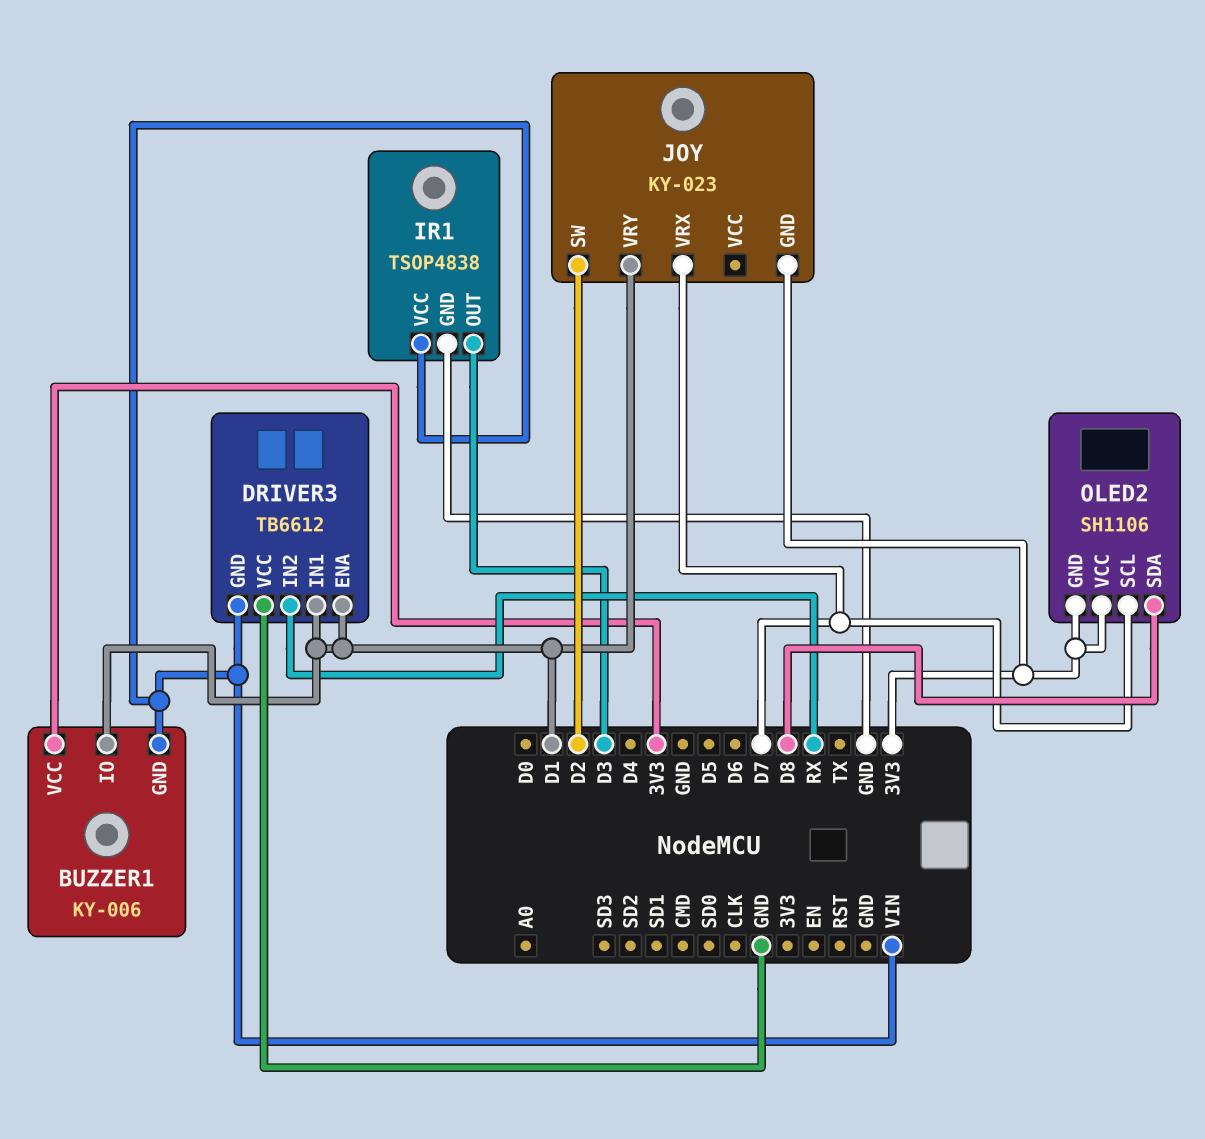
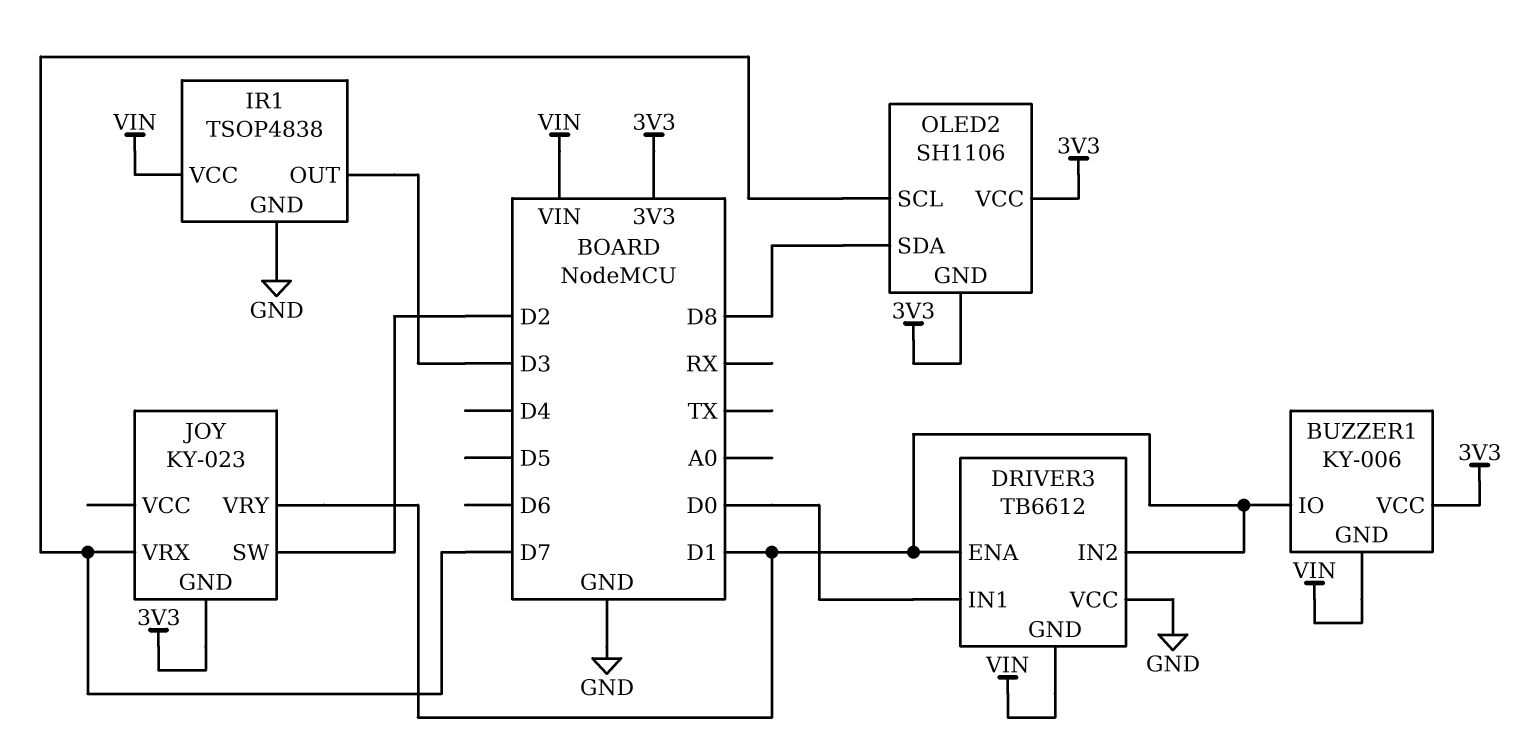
DRIVER3 pin IN1: D1 -> D0
DRIVER3 pin IN2: RX -> D1

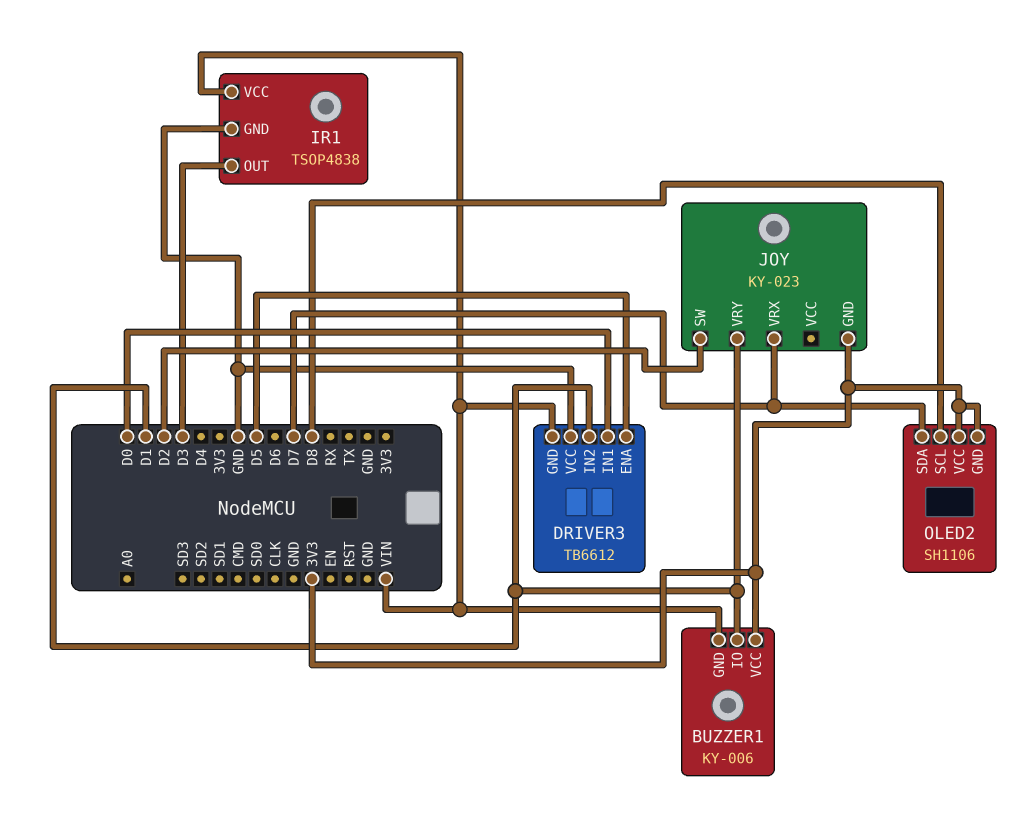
DRIVER3 pin ENA: D1 -> D5
OLED2 pin SCL: D7 -> D8
OLED2 pin SDA: D8 -> D7

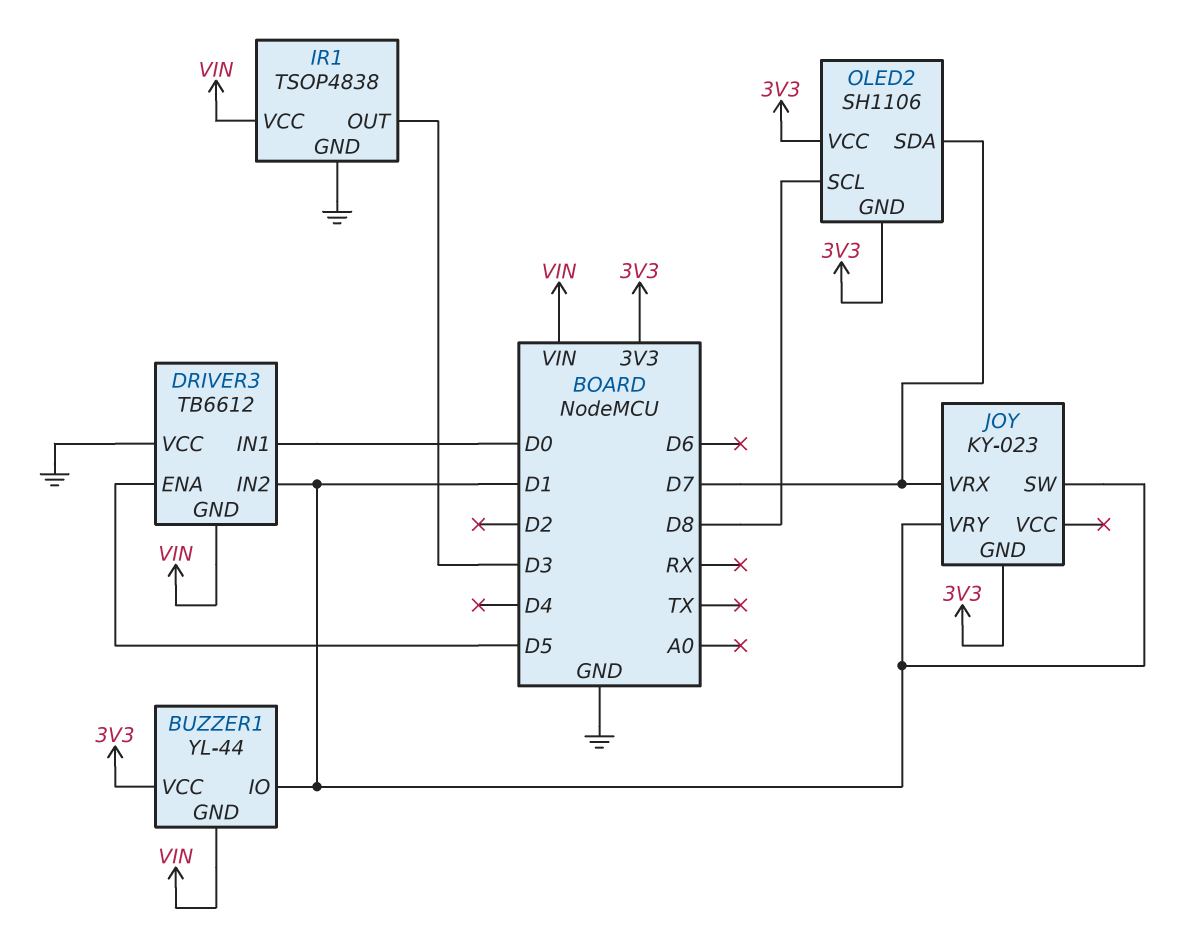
BUZZER1: KY-006 -> YL-44
JOY pin SW: D2 -> D1

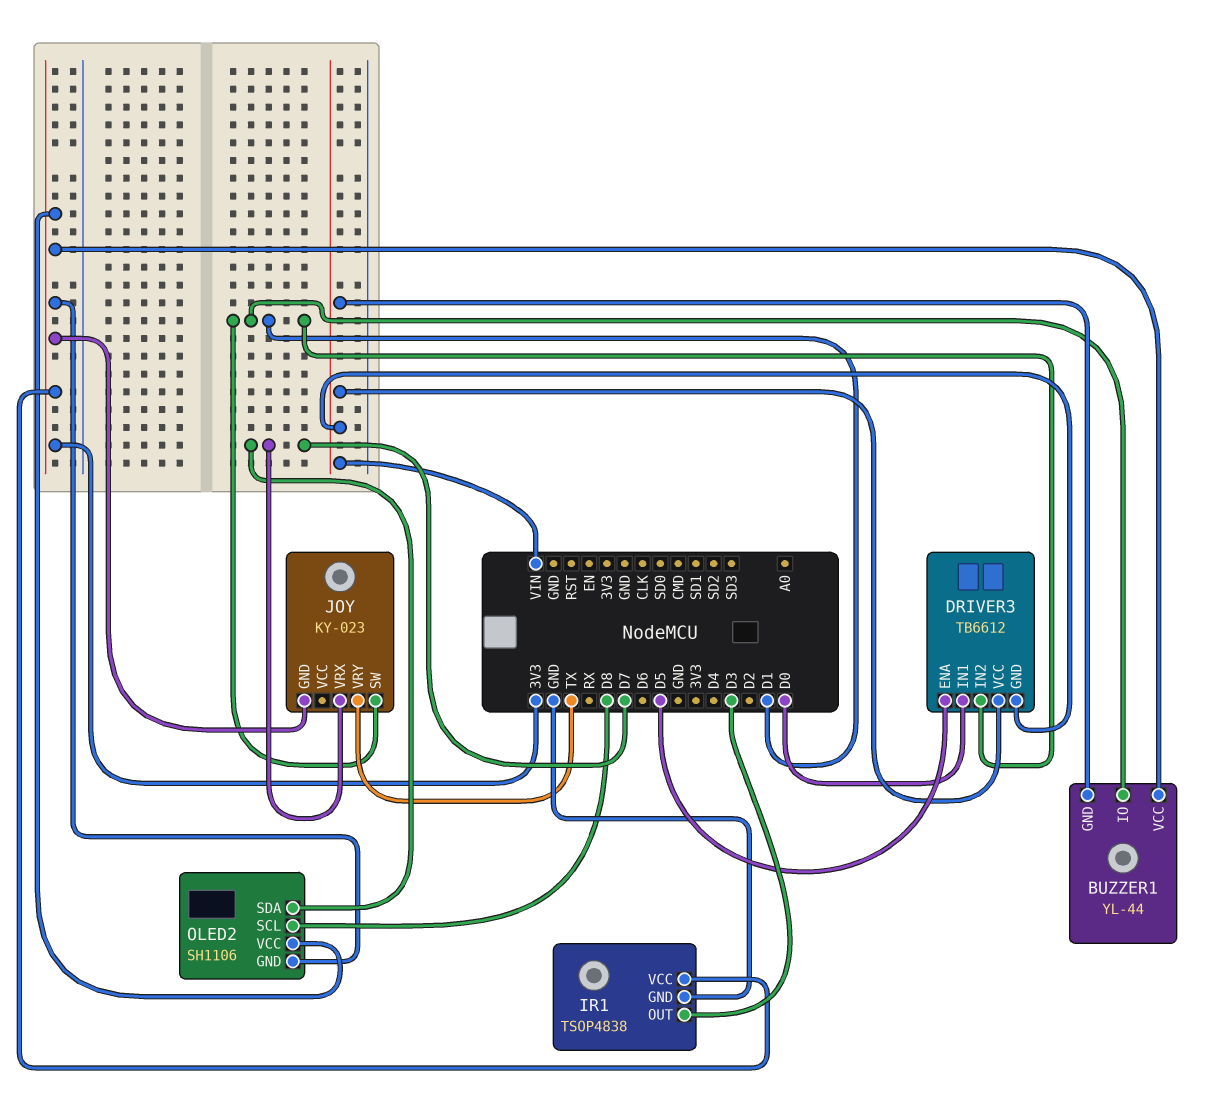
DRIVER3 pin VCC: GND -> VIN
IR1 pin VCC: VIN -> 3V3
JOY pin VRY: D1 -> TX

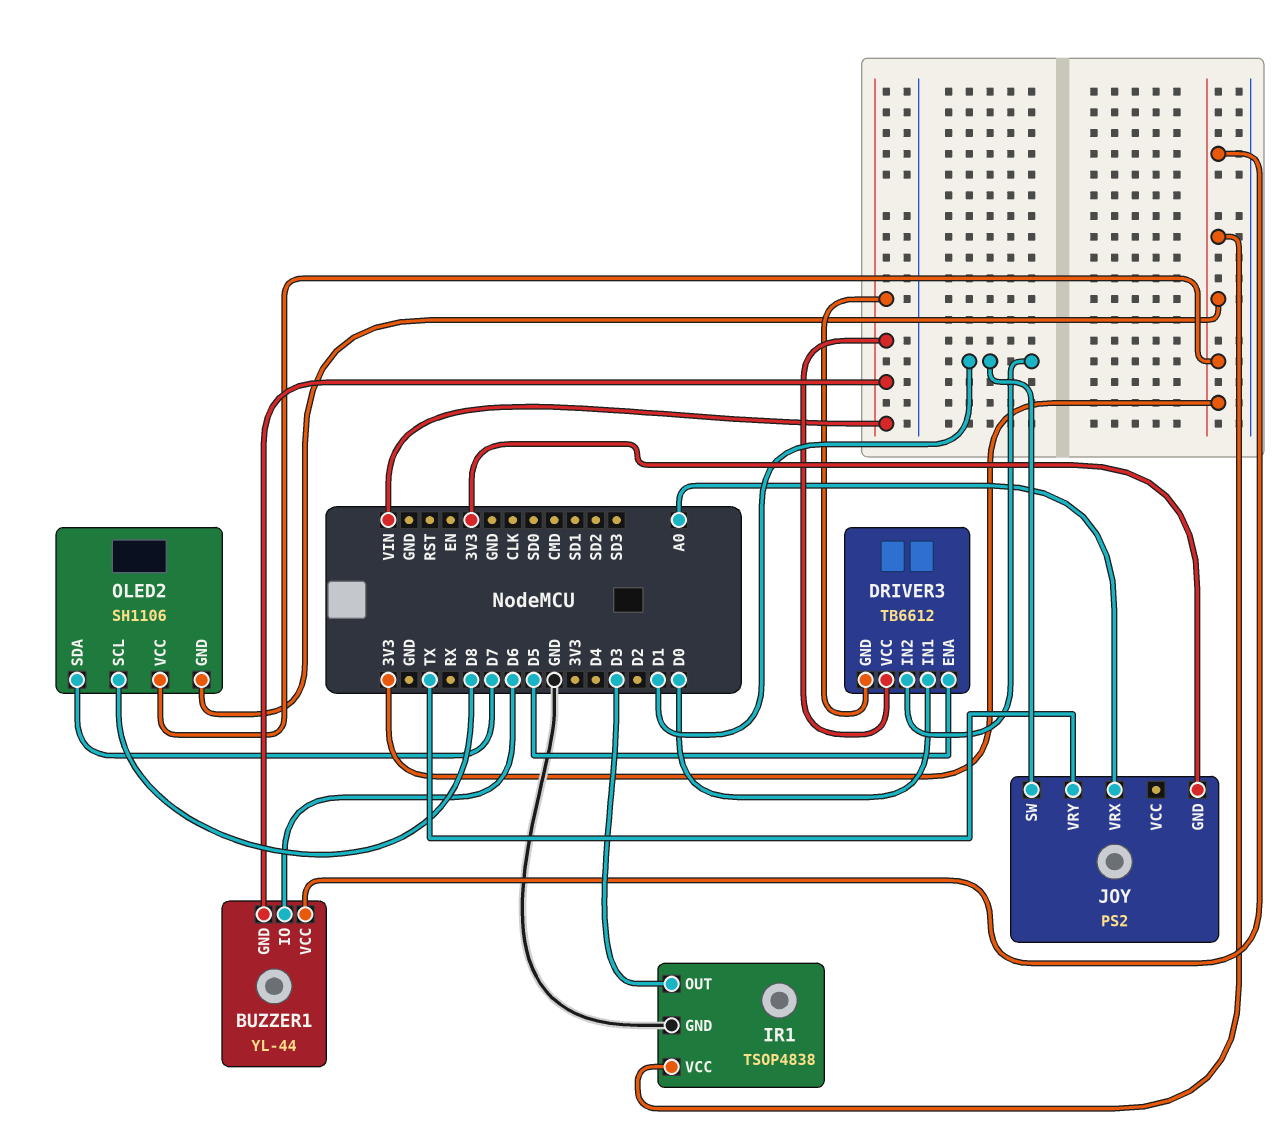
BUZZER1 pin IO: D1 -> D6
JOY: KY-023 -> PS2
JOY pin VRX: D7 -> A0

